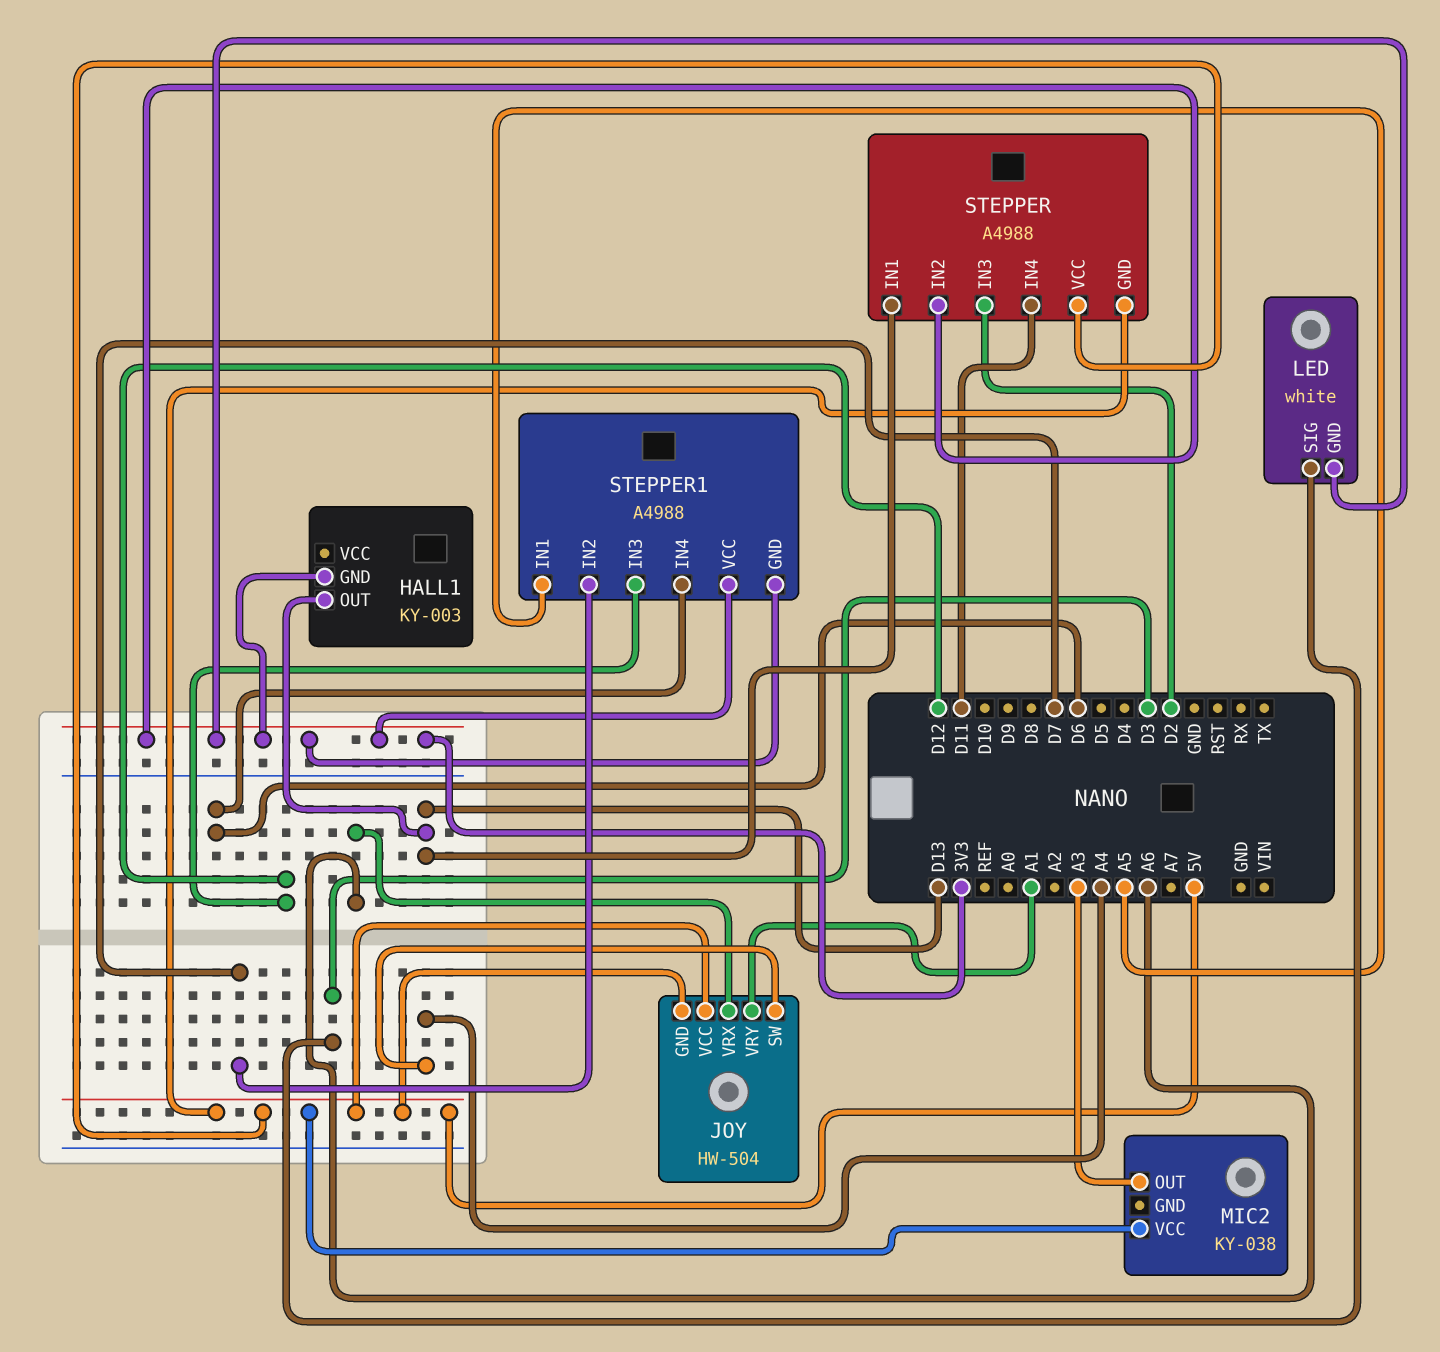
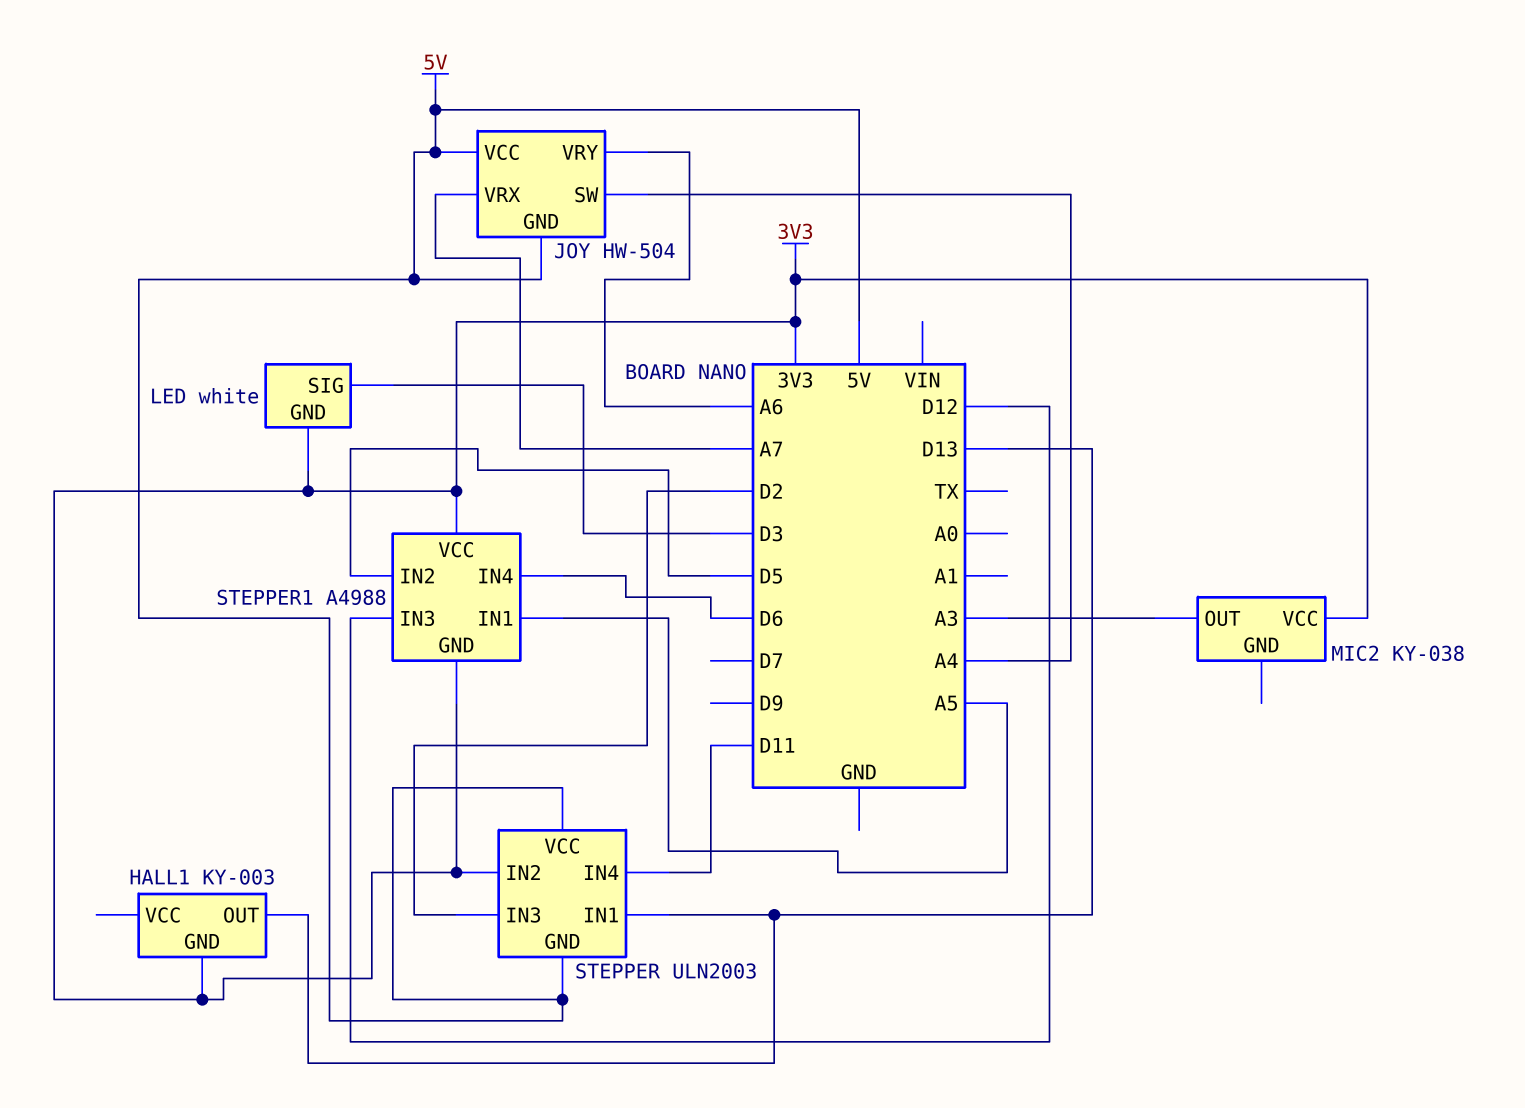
JOY pin VRX: A6 -> A7
JOY pin VRY: A1 -> A6
MIC2 pin VCC: 5V -> 3V3
STEPPER: A4988 -> ULN2003
STEPPER1 pin IN2: D7 -> D5

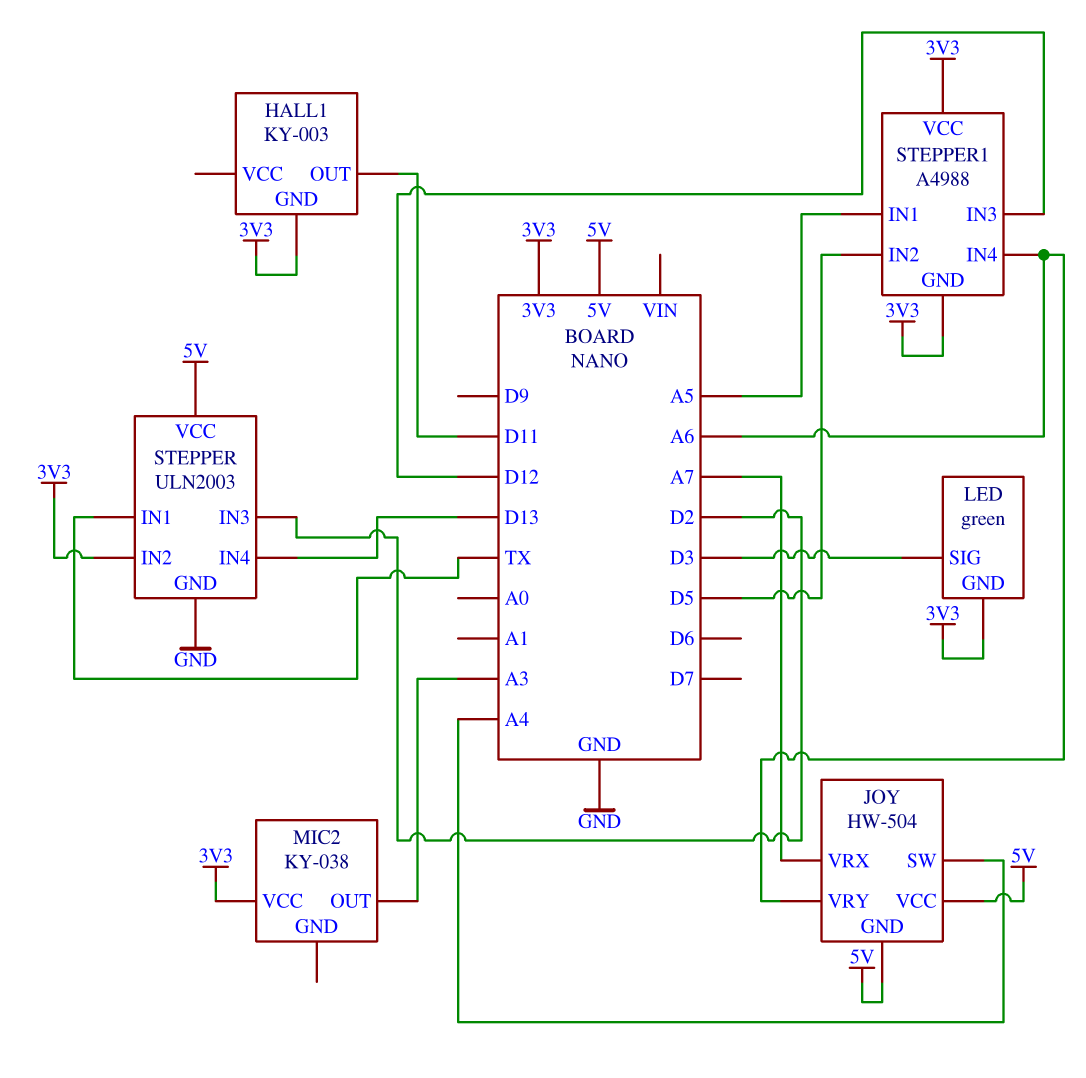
HALL1 pin OUT: D13 -> D11
LED: white -> green
STEPPER pin GND: 5V -> GND
STEPPER pin IN1: D13 -> TX
STEPPER pin IN4: D11 -> D13
STEPPER1 pin IN4: D6 -> A6

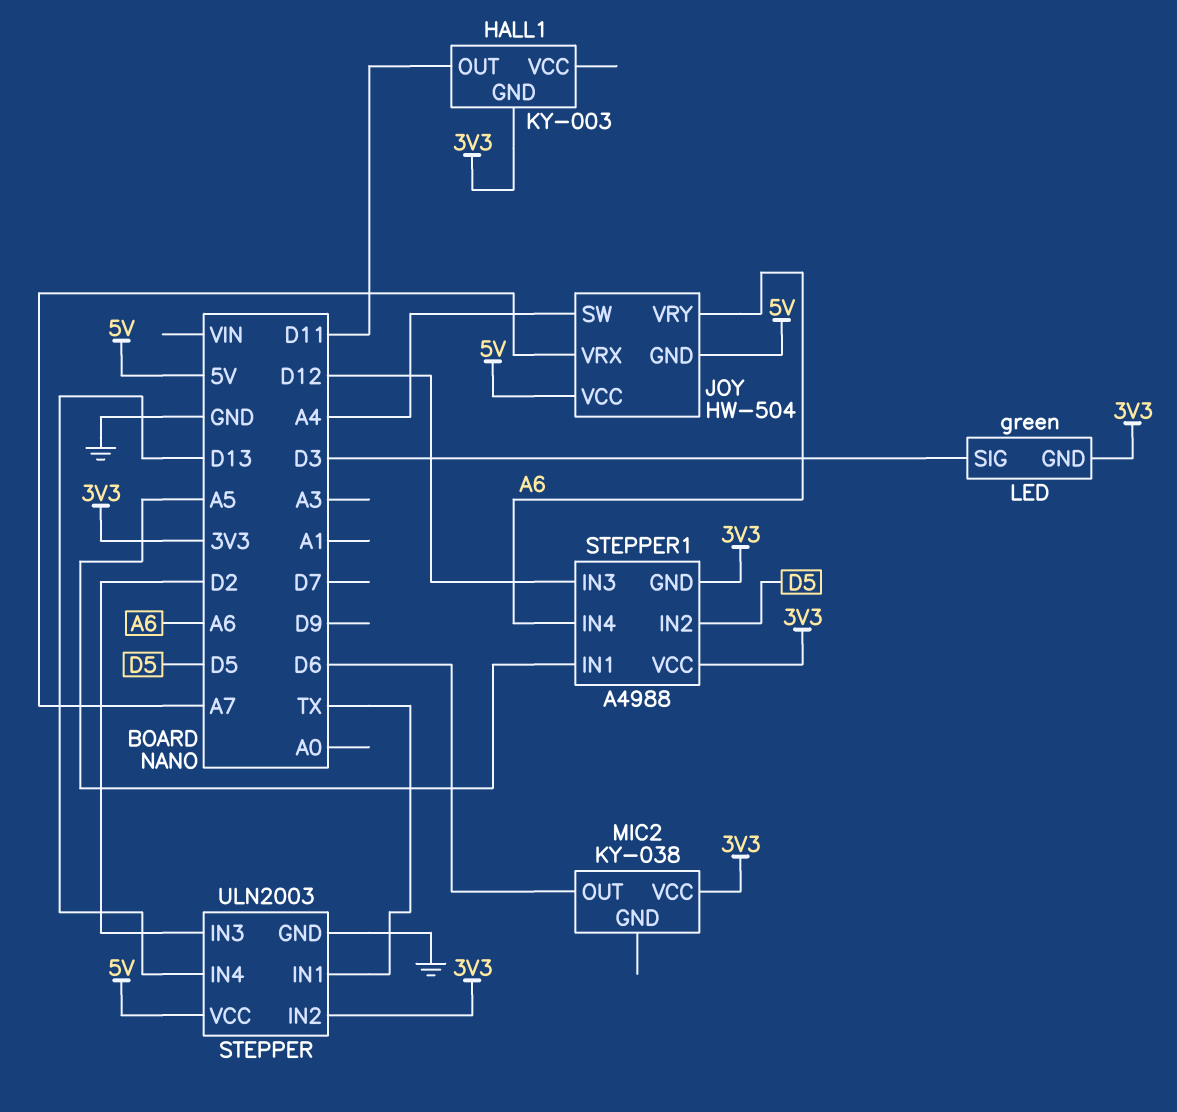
MIC2 pin OUT: A3 -> D6

